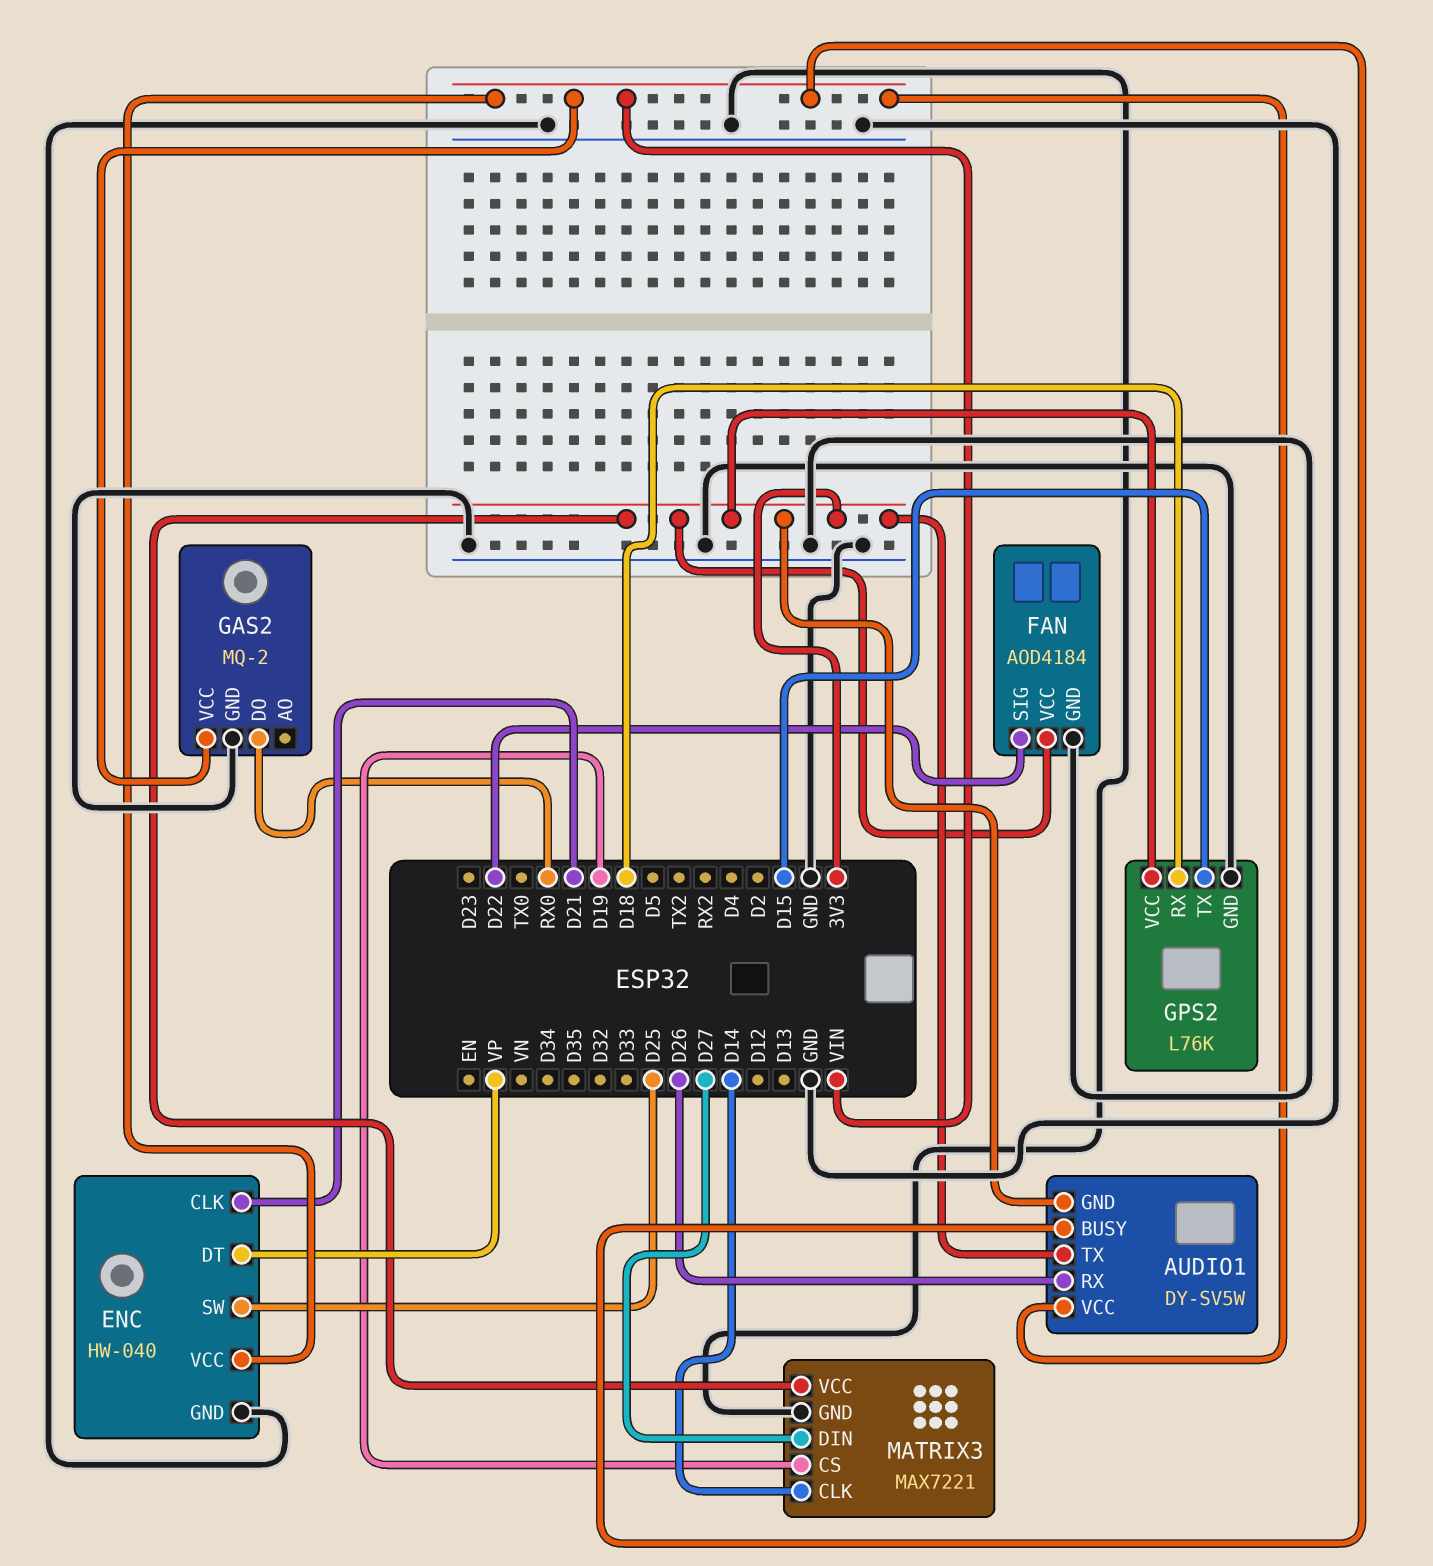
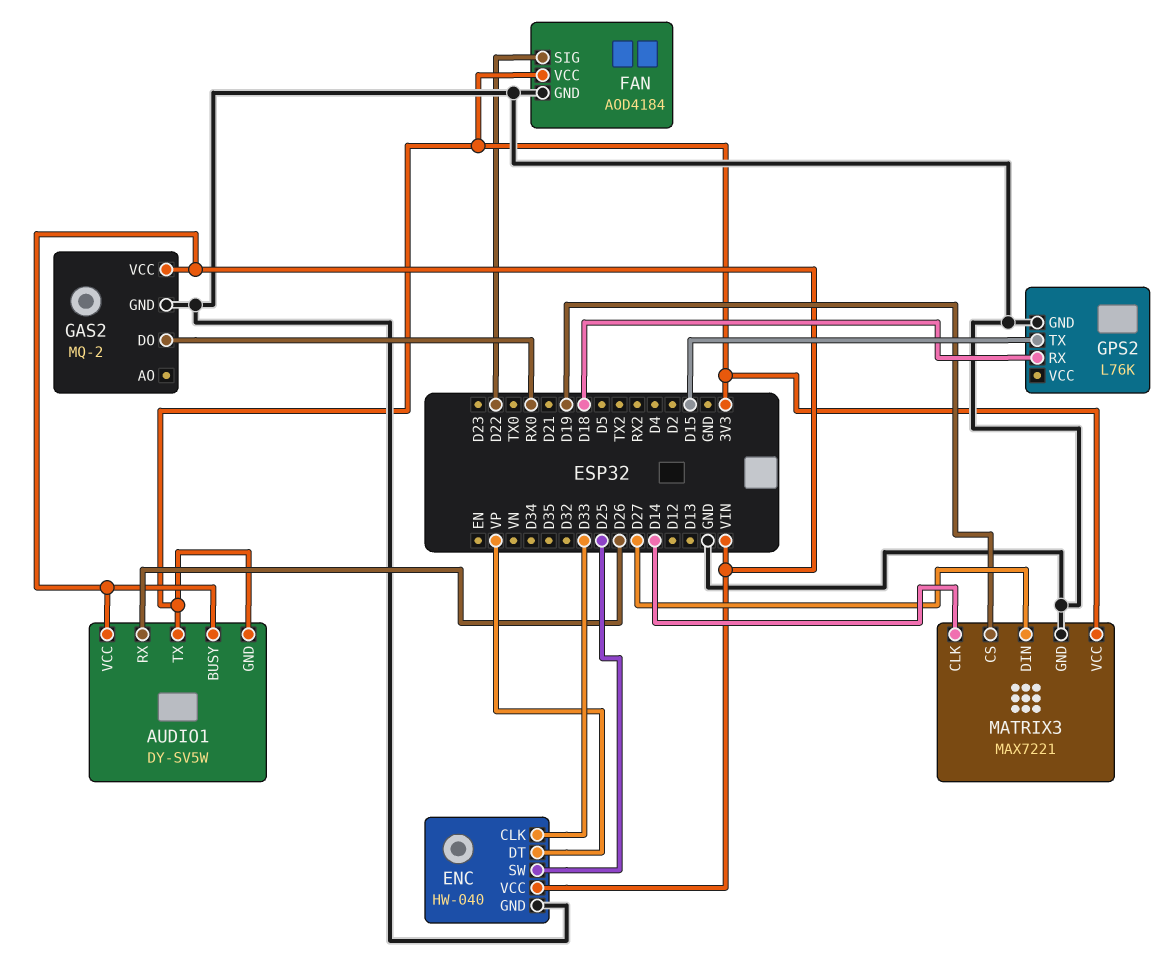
ENC pin CLK: D21 -> D33
GPS2 pin VCC: 3V3 -> none

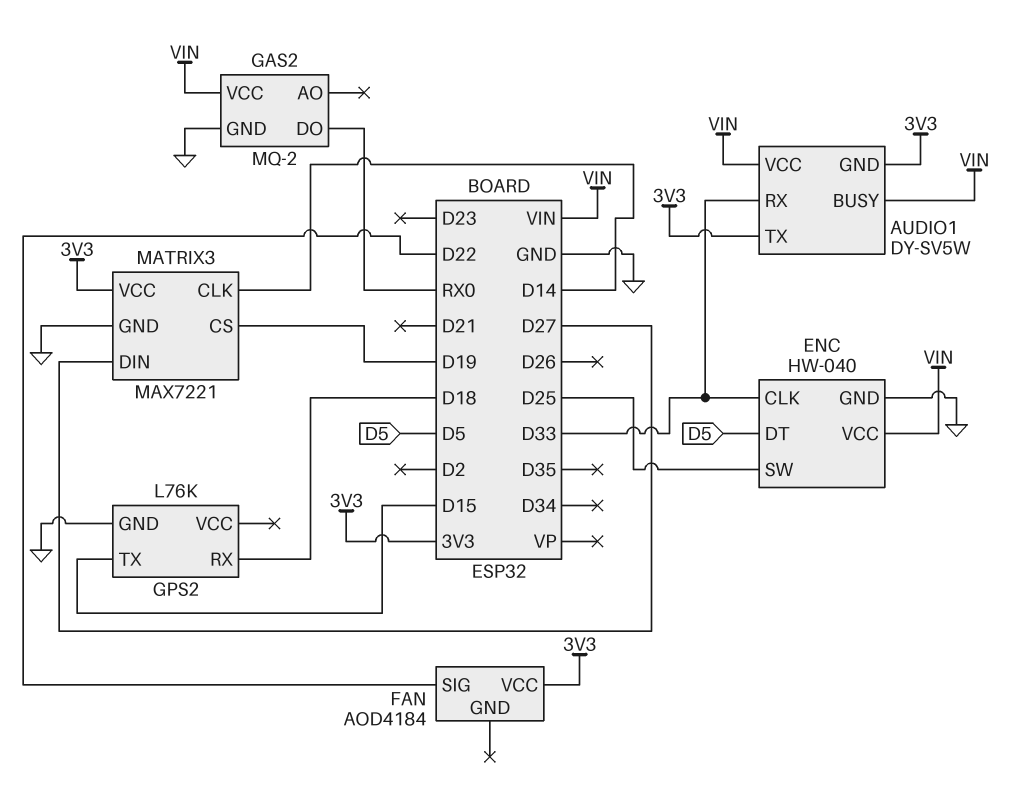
AUDIO1 pin RX: D26 -> D33
ENC pin DT: VP -> D5
FAN pin GND: GND -> none

